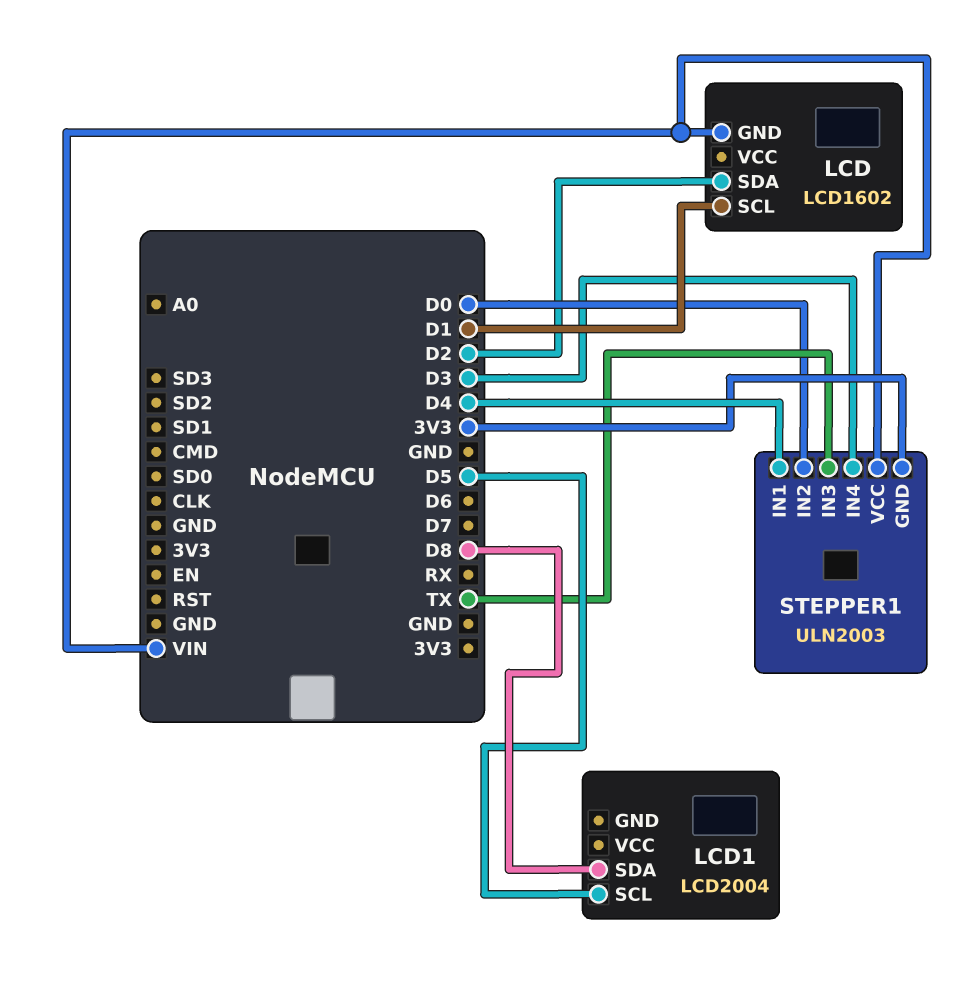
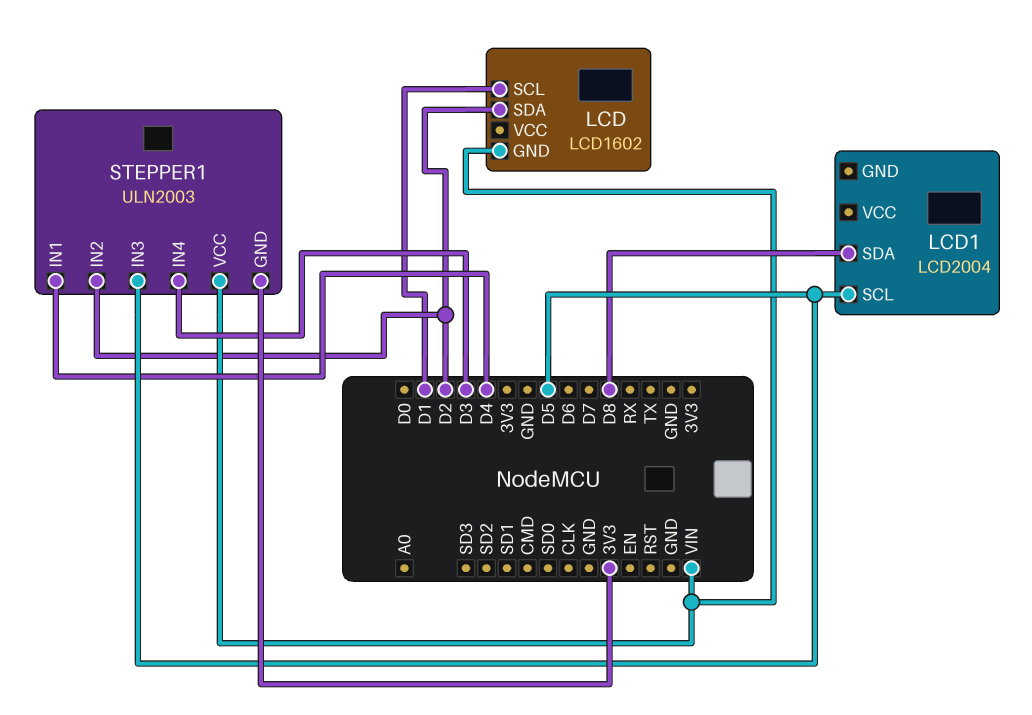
STEPPER1 pin IN2: D0 -> D2
STEPPER1 pin IN3: TX -> D5

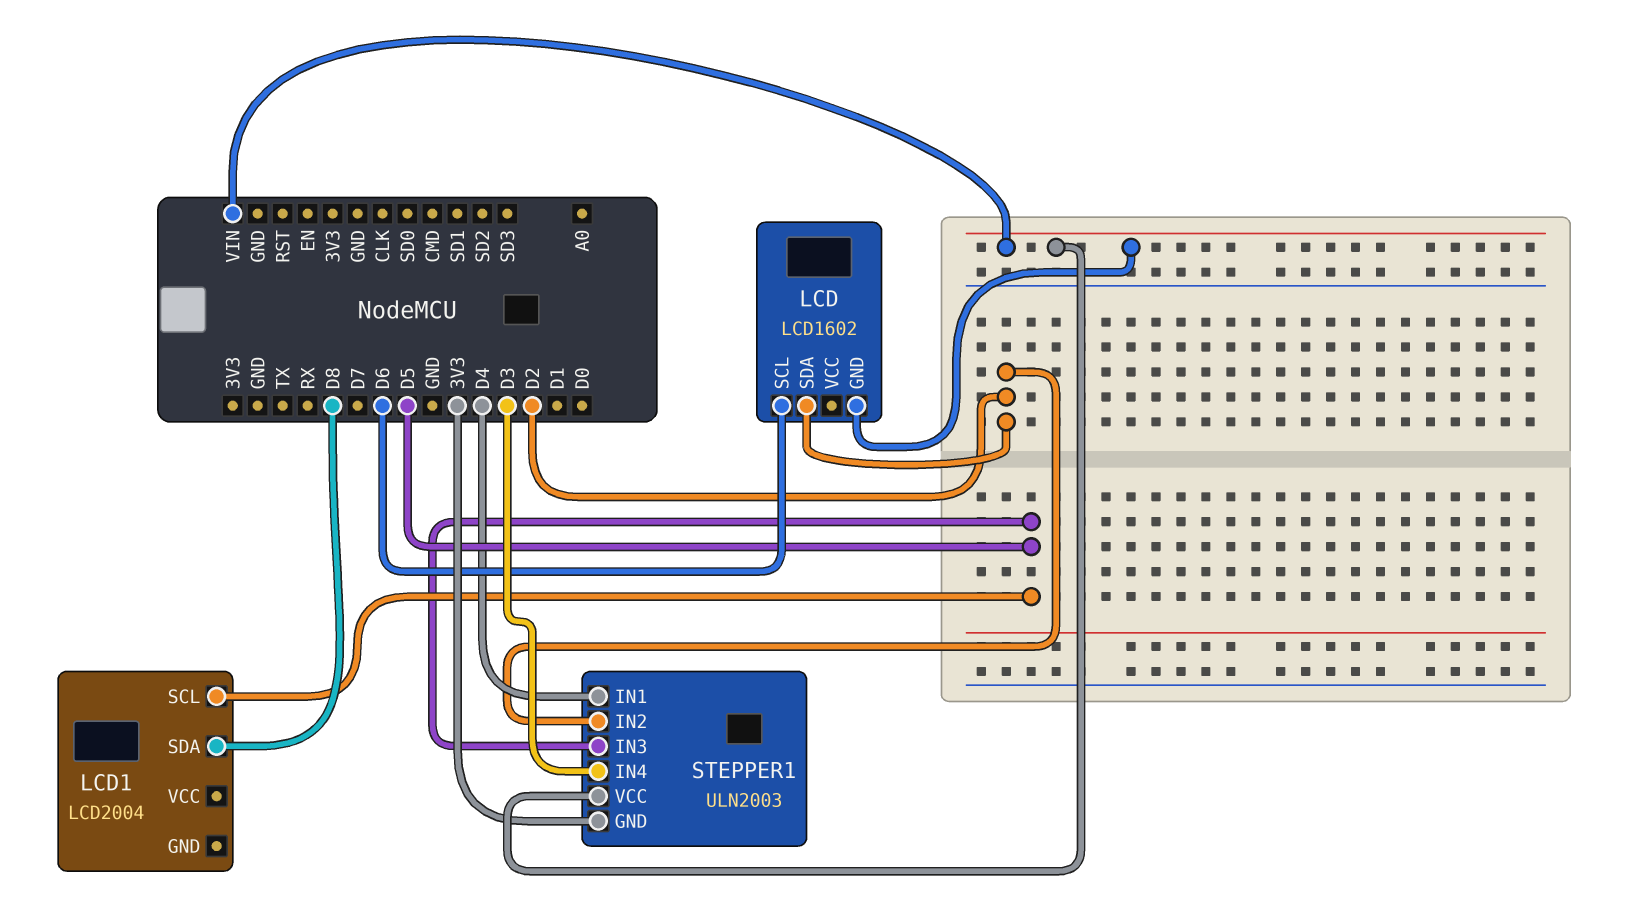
LCD pin SCL: D1 -> D6

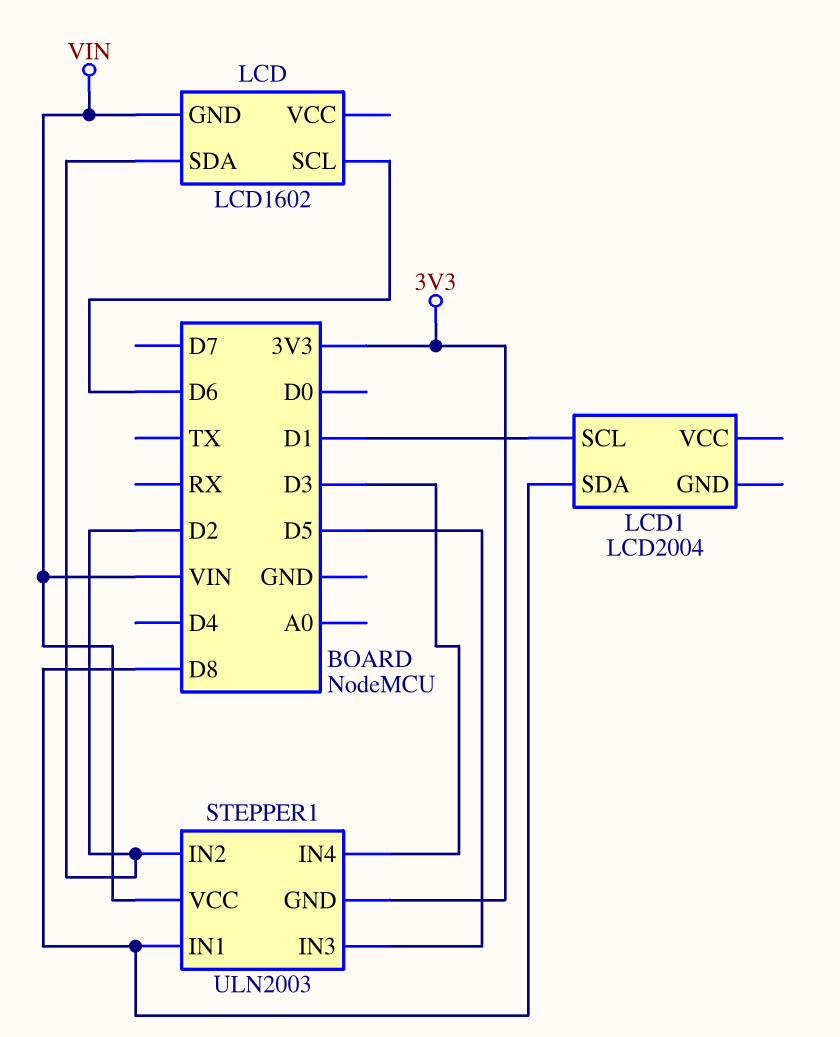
LCD1 pin SCL: D5 -> D1
STEPPER1 pin IN1: D4 -> D8

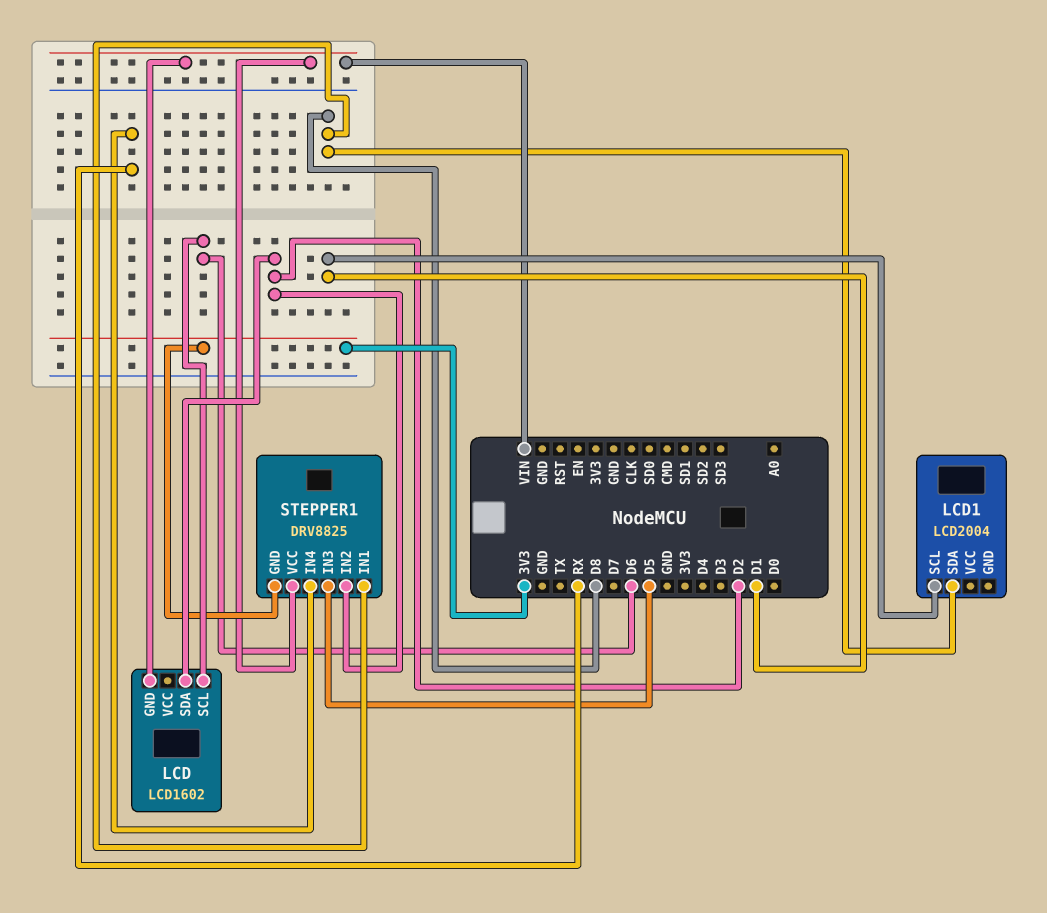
STEPPER1: ULN2003 -> DRV8825
STEPPER1 pin IN4: D3 -> RX

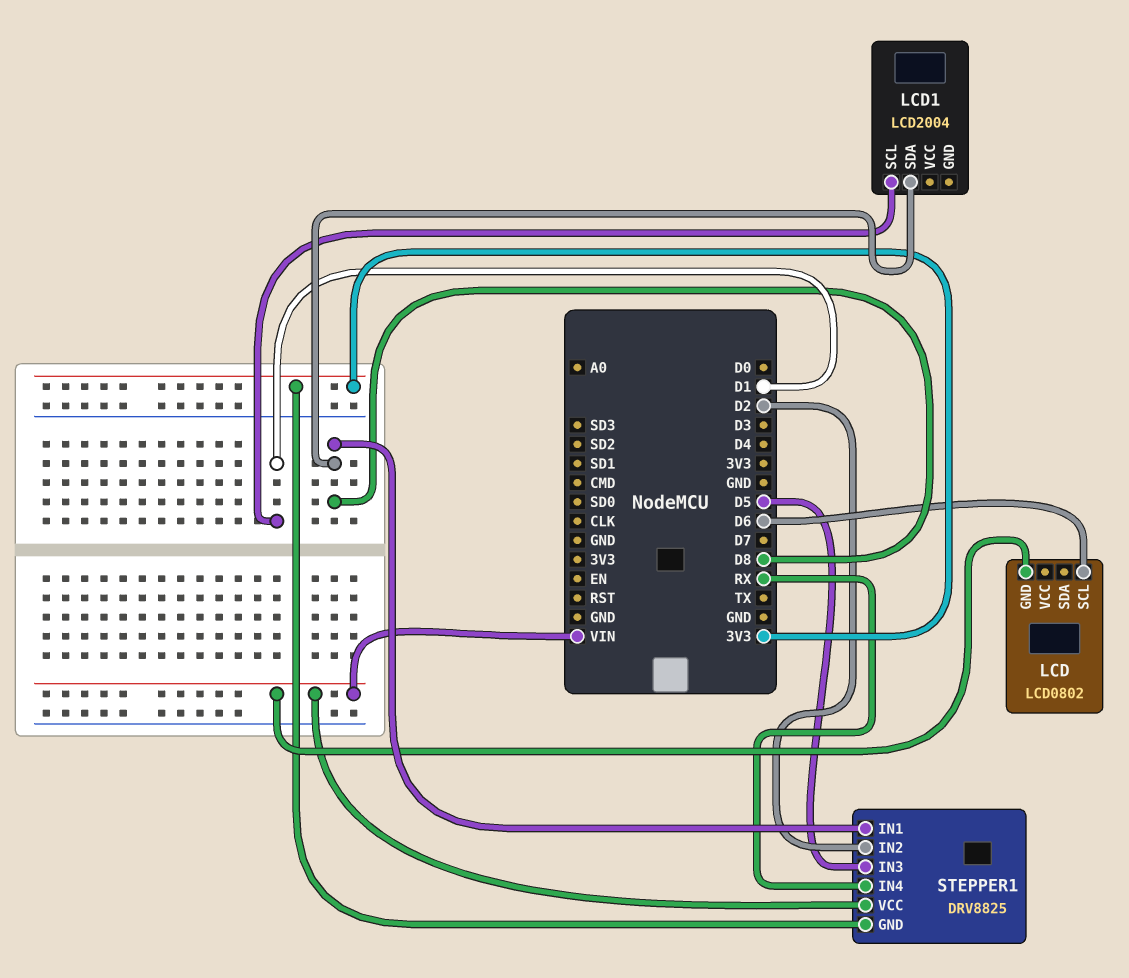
LCD: LCD1602 -> LCD0802
LCD pin SDA: D2 -> none

